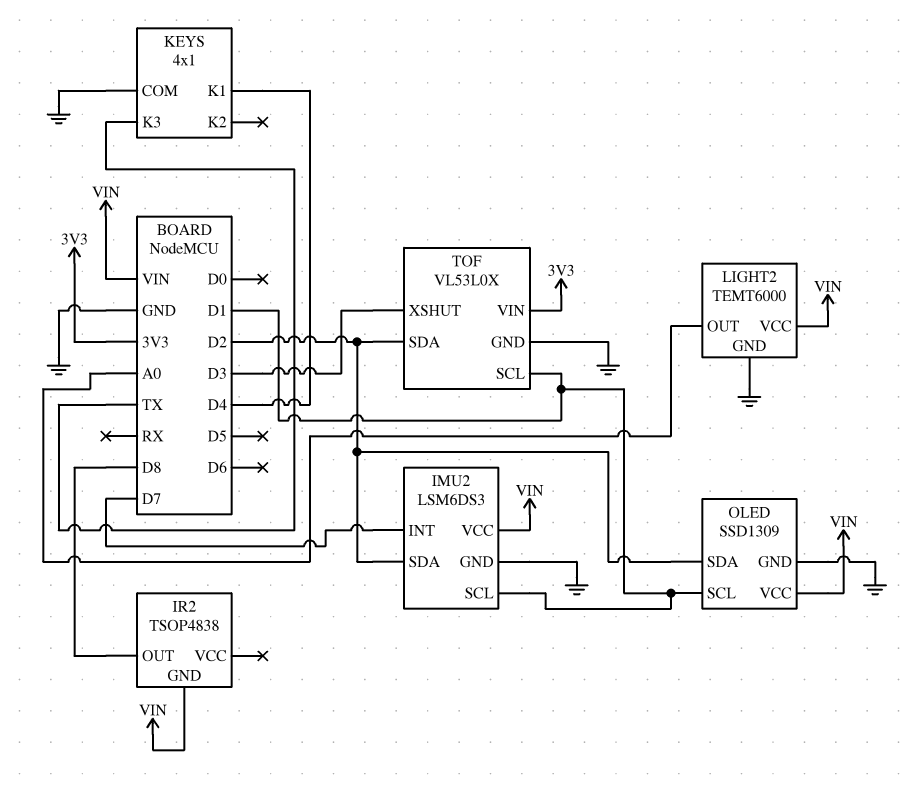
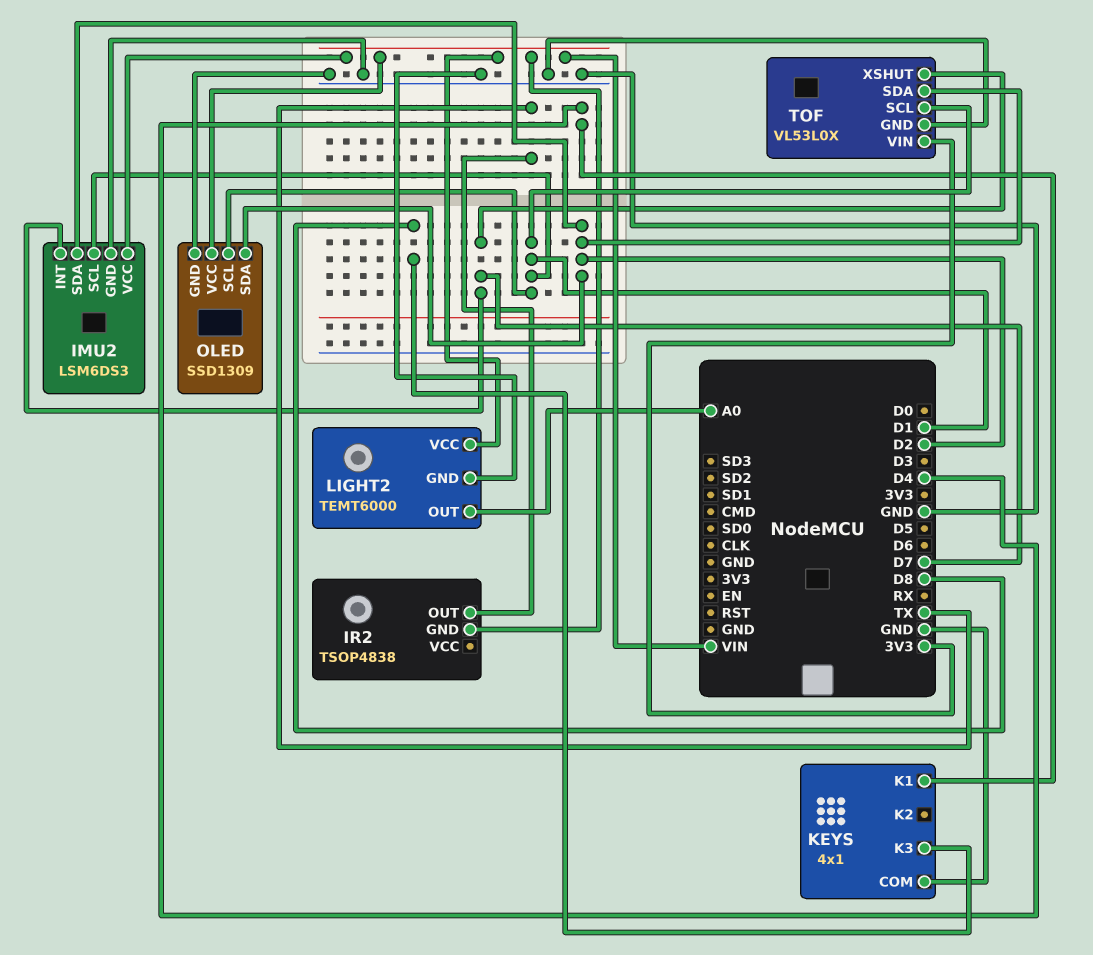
IR2 pin OUT: D8 -> TX
KEYS pin K3: TX -> D8
TOF pin XSHUT: D3 -> D7

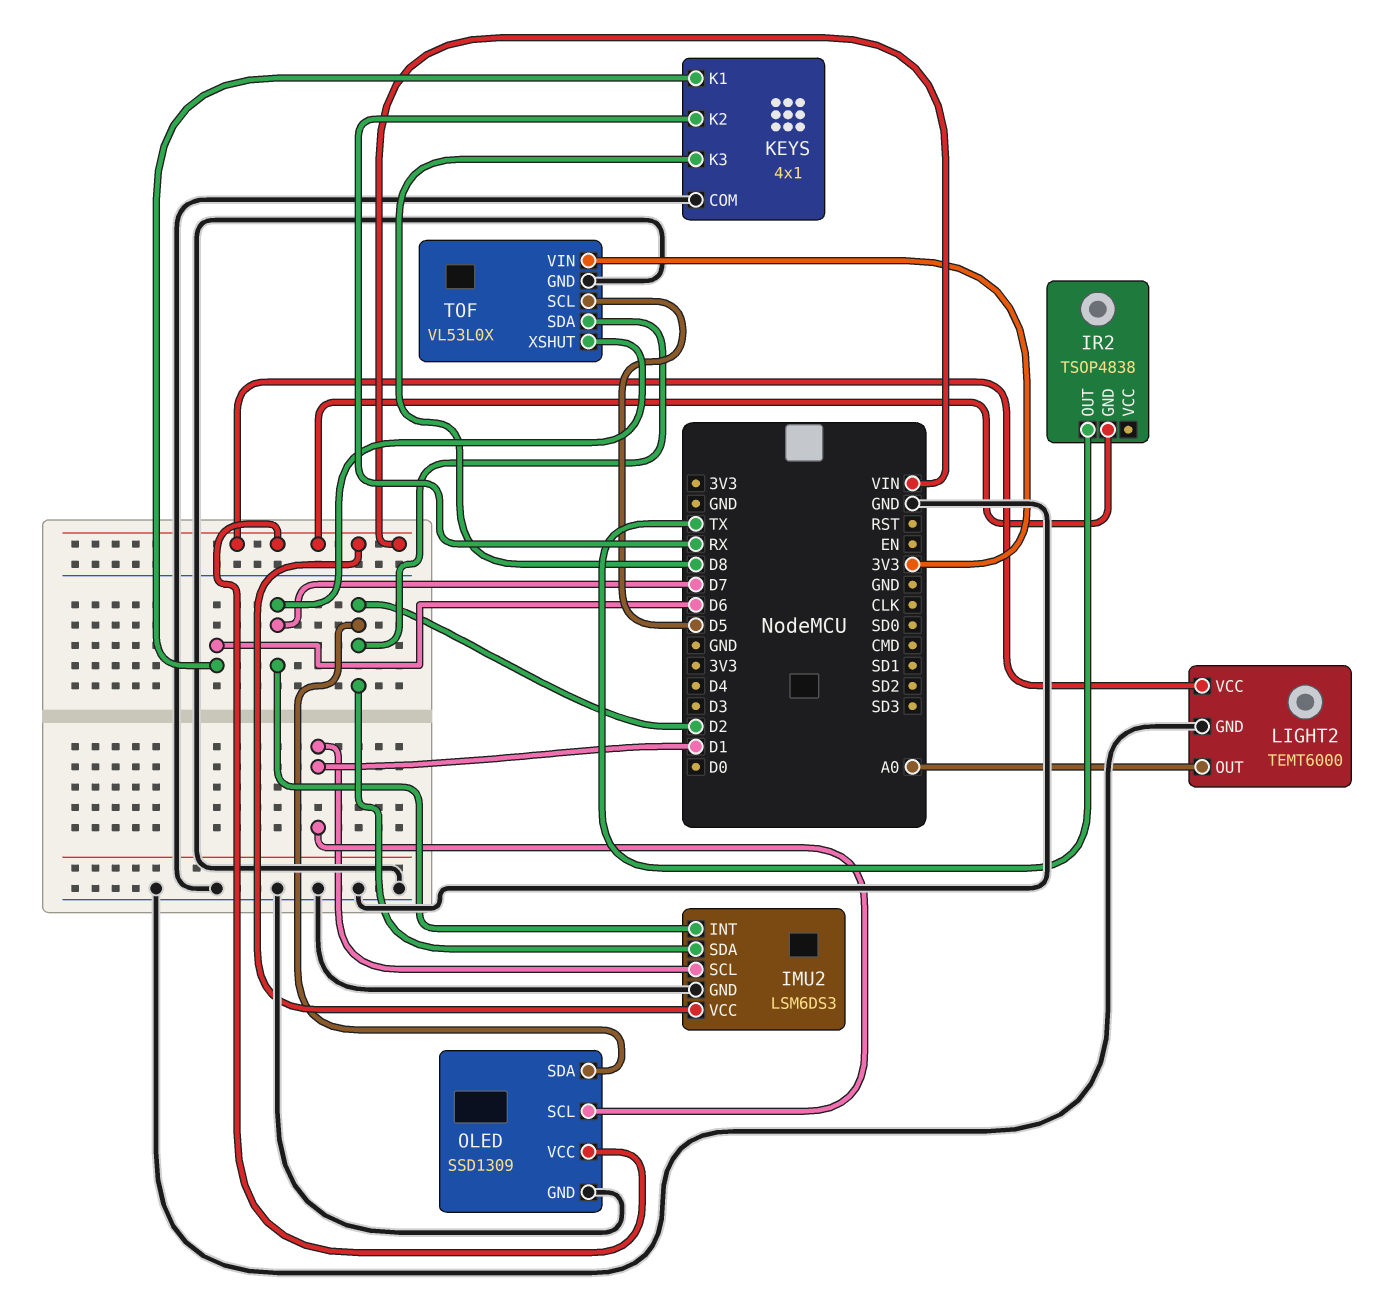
KEYS pin K1: D4 -> D6
KEYS pin K2: none -> RX
TOF pin SCL: D1 -> D5

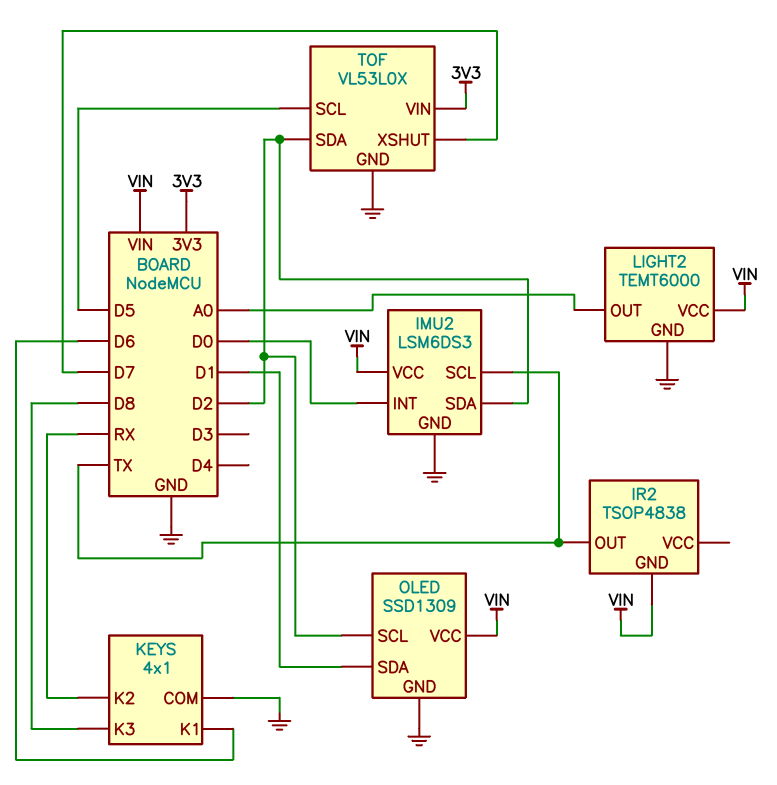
IMU2 pin INT: D7 -> D0
IMU2 pin SCL: D1 -> TX
OLED pin SCL: D1 -> D2
OLED pin SDA: D2 -> D1

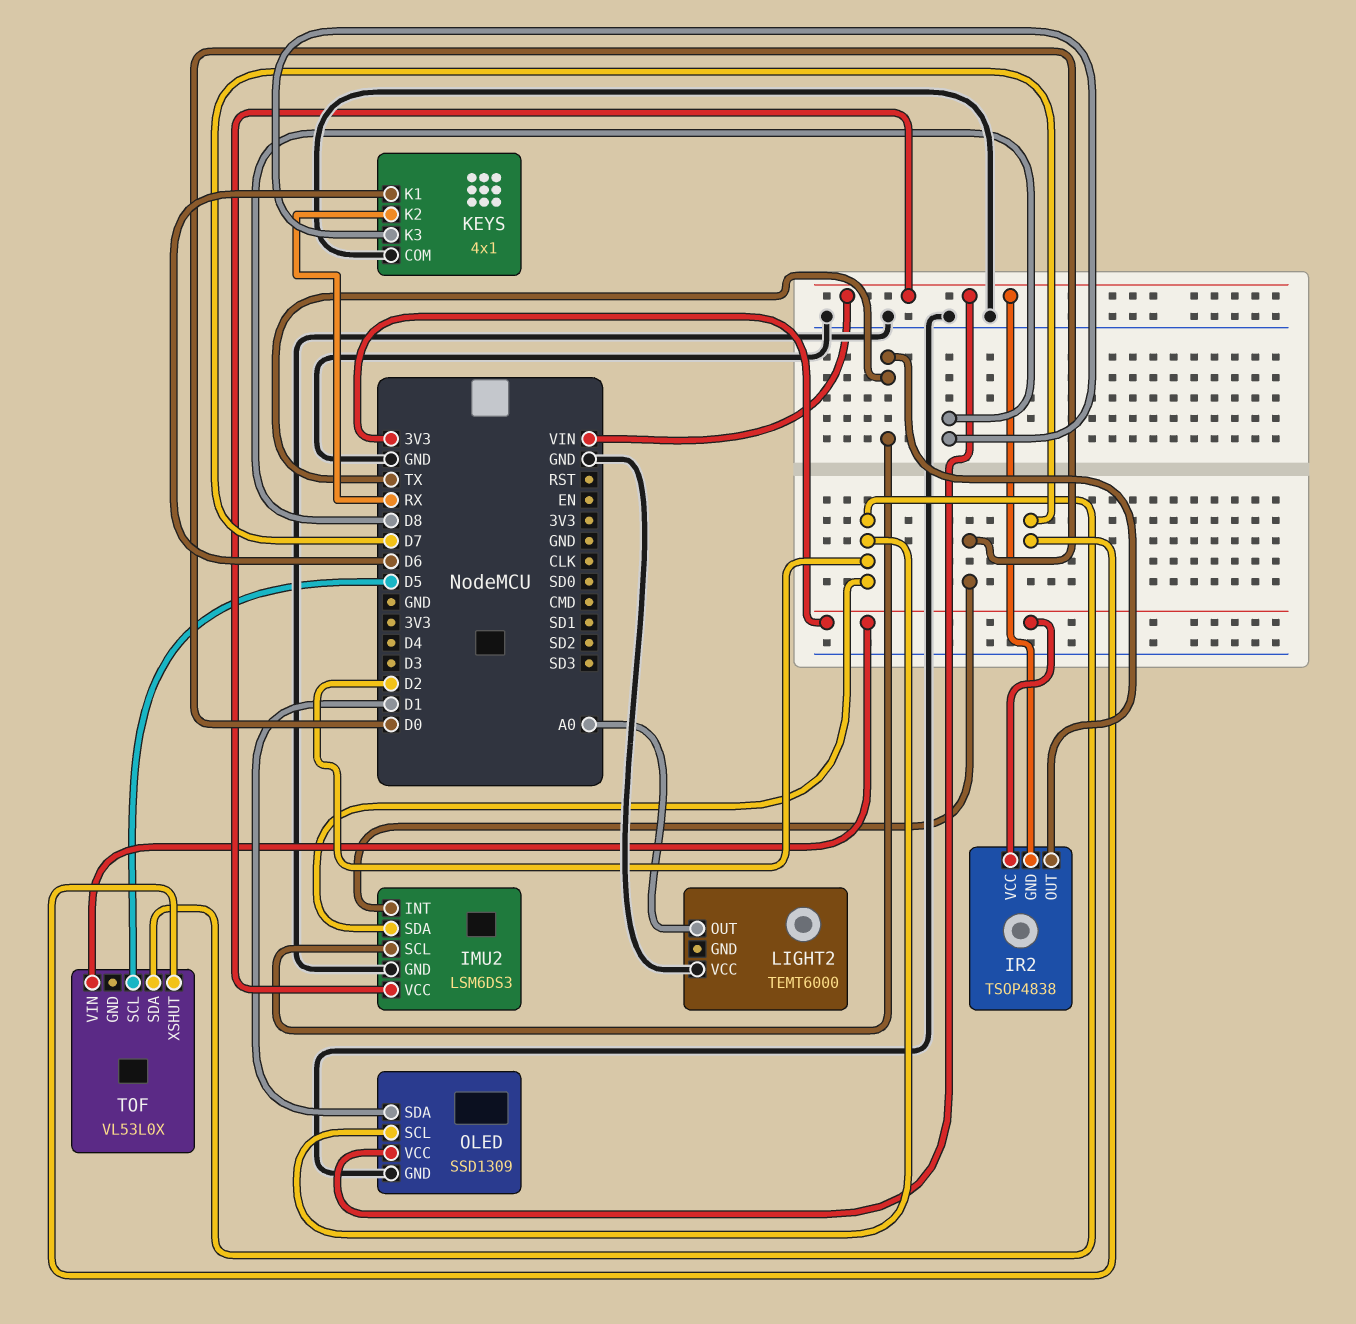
IR2 pin VCC: none -> 3V3
LIGHT2 pin GND: GND -> none
LIGHT2 pin VCC: VIN -> GND
TOF pin GND: GND -> none

